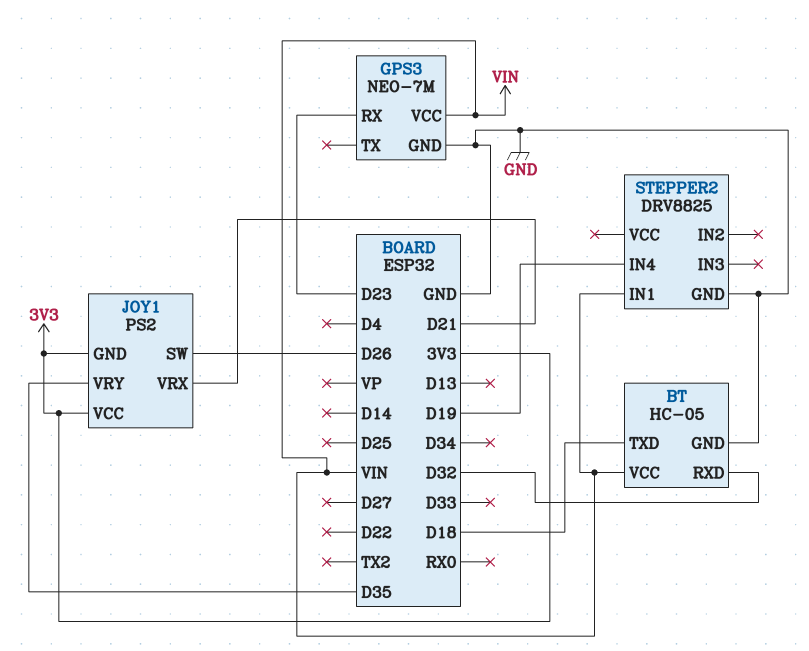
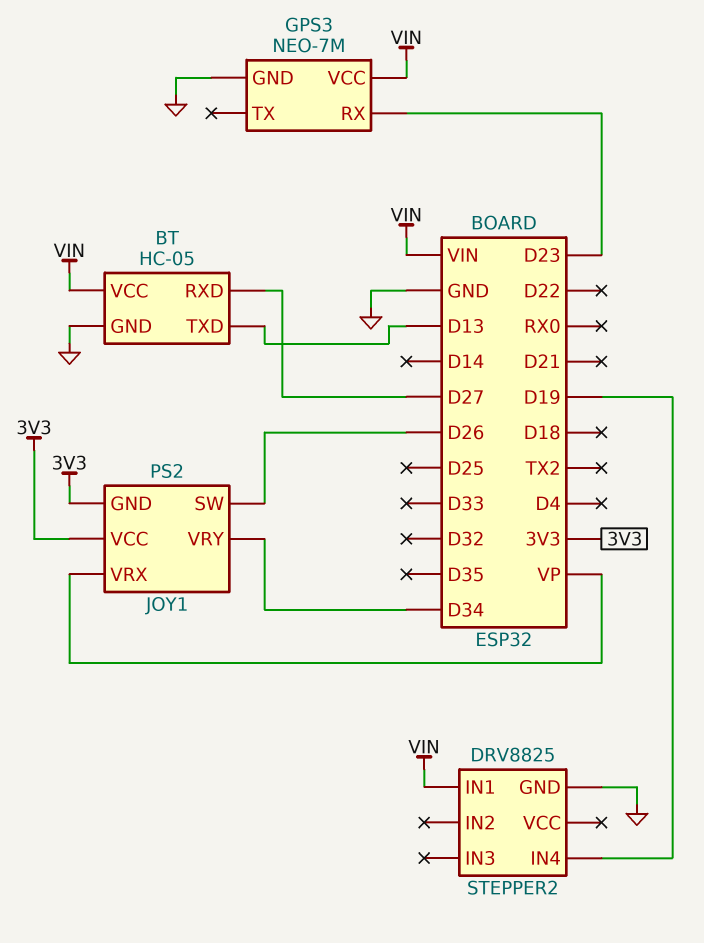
BT pin RXD: D32 -> D27
BT pin TXD: D18 -> D13
JOY1 pin VRX: D21 -> VP
JOY1 pin VRY: D35 -> D34

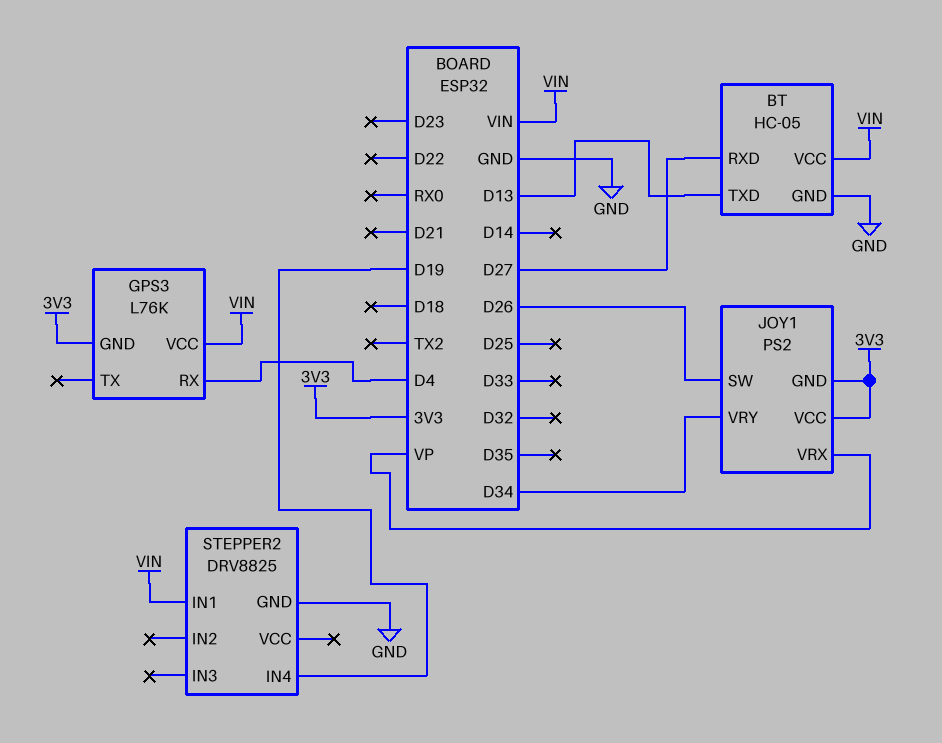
GPS3: NEO-7M -> L76K
GPS3 pin GND: GND -> 3V3
GPS3 pin RX: D23 -> D4

